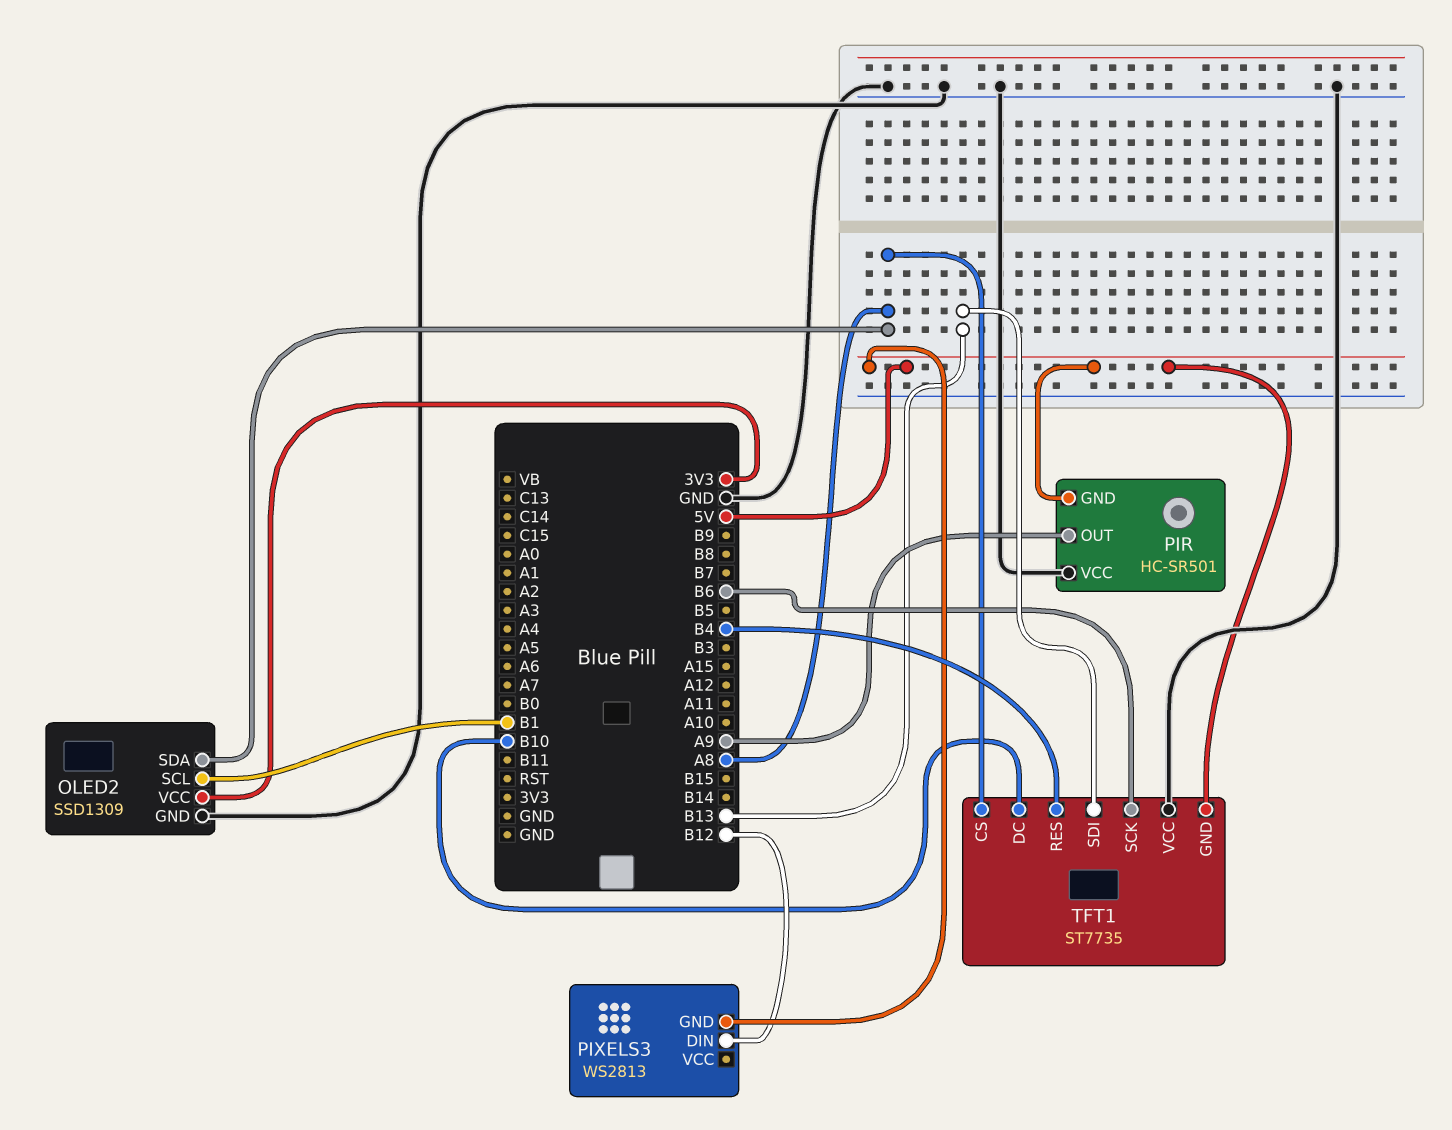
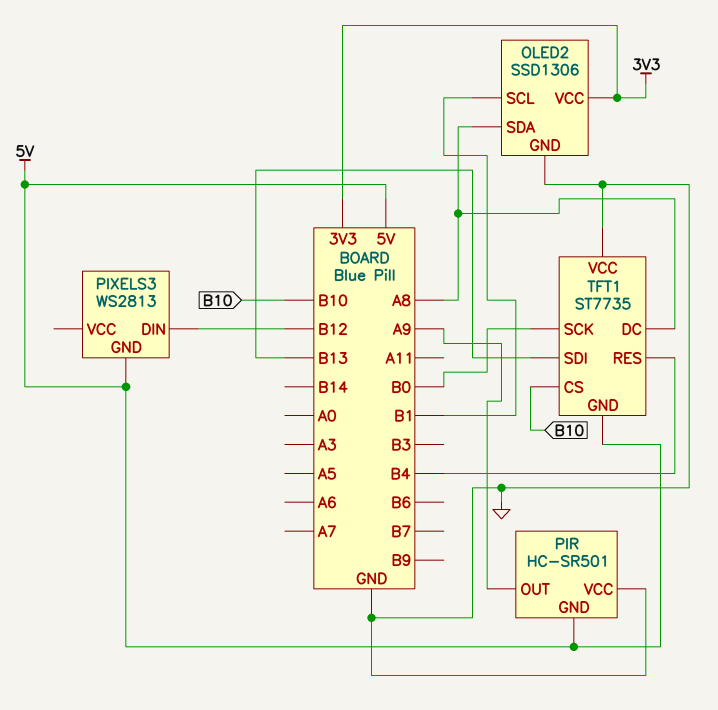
OLED2: SSD1309 -> SSD1306
TFT1 pin CS: A8 -> B10
TFT1 pin DC: B10 -> A8
TFT1 pin SCK: B6 -> B0

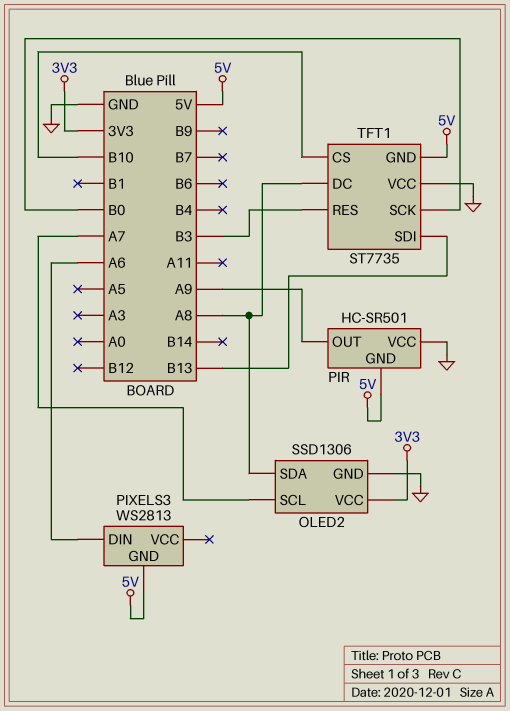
OLED2 pin SCL: B1 -> A7
PIXELS3 pin DIN: B12 -> A6
TFT1 pin RES: B4 -> B3

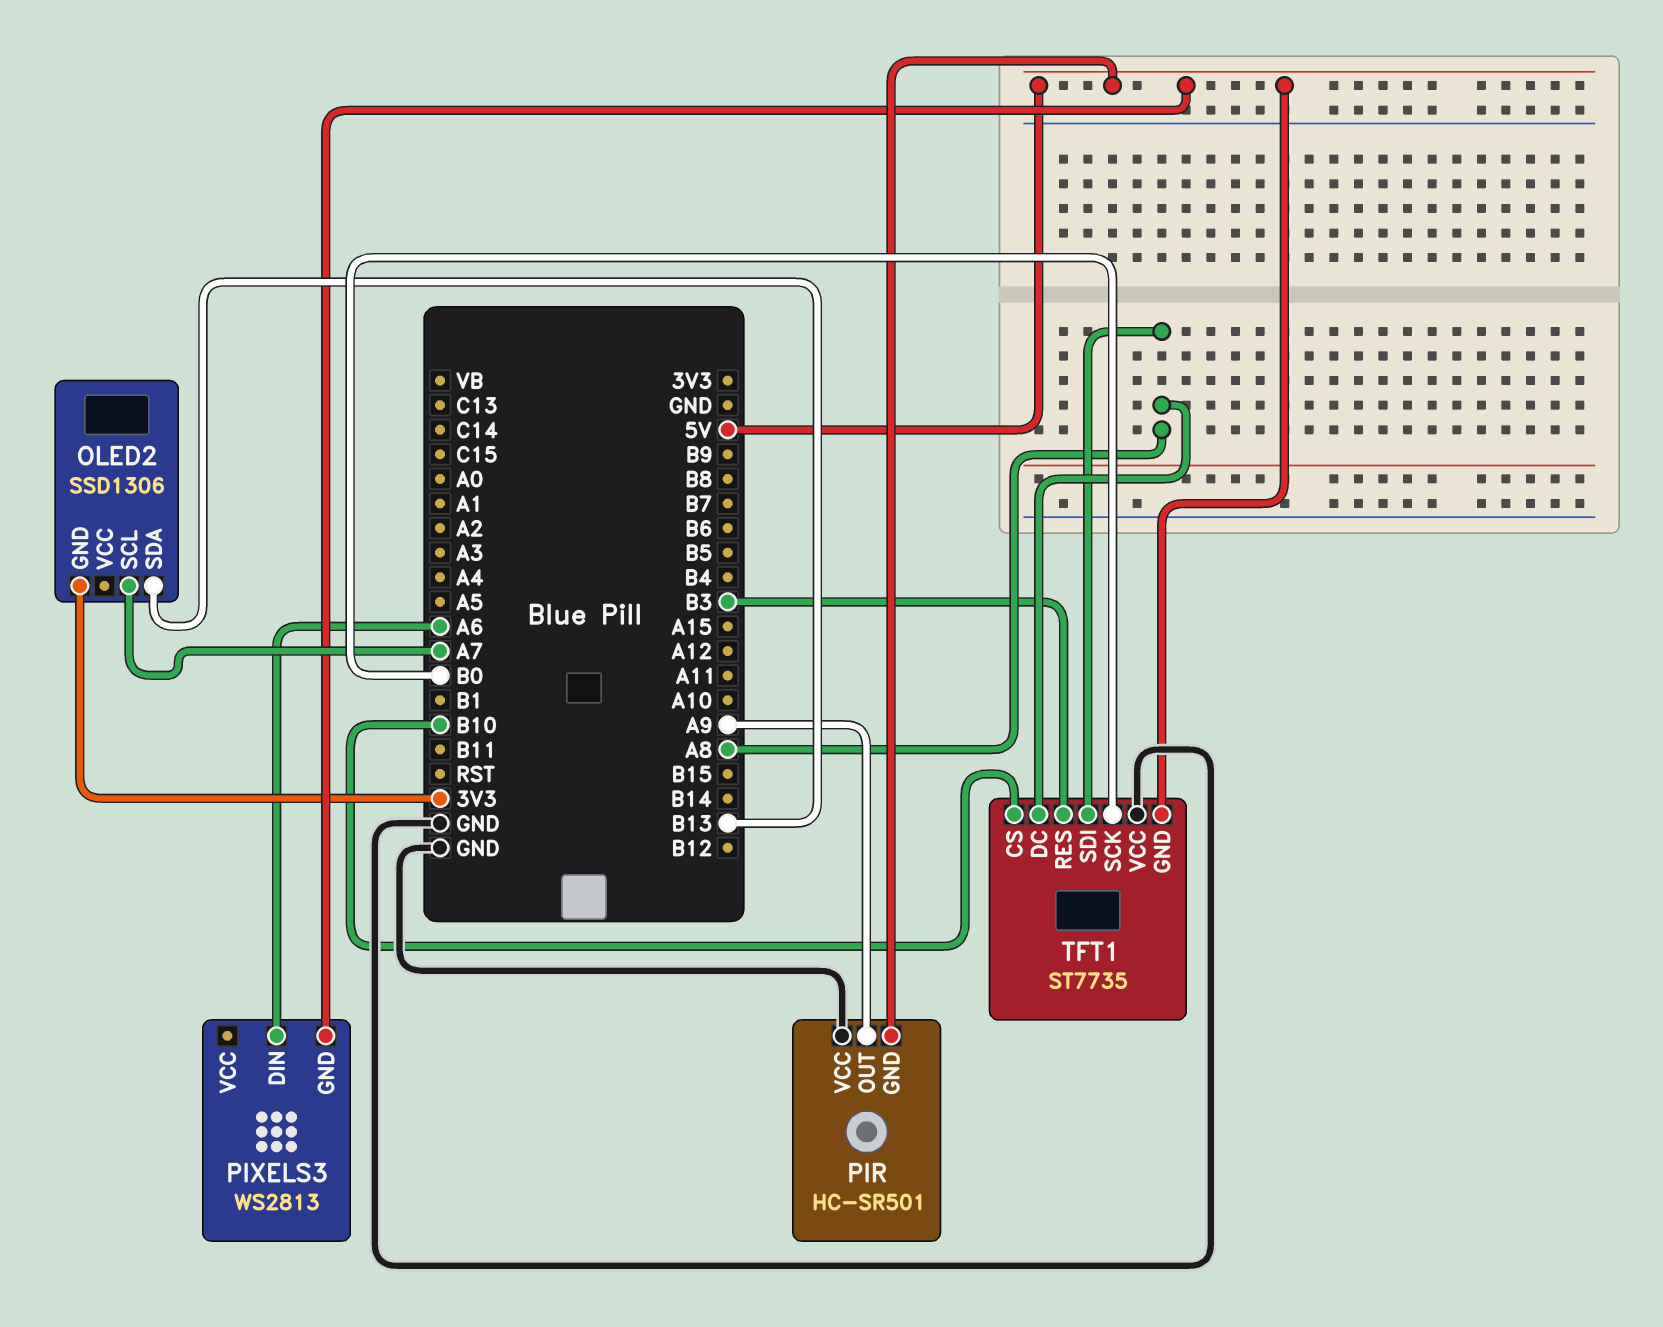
OLED2 pin GND: GND -> 3V3
OLED2 pin SDA: A8 -> B13
OLED2 pin VCC: 3V3 -> none
TFT1 pin SDI: B13 -> A8

